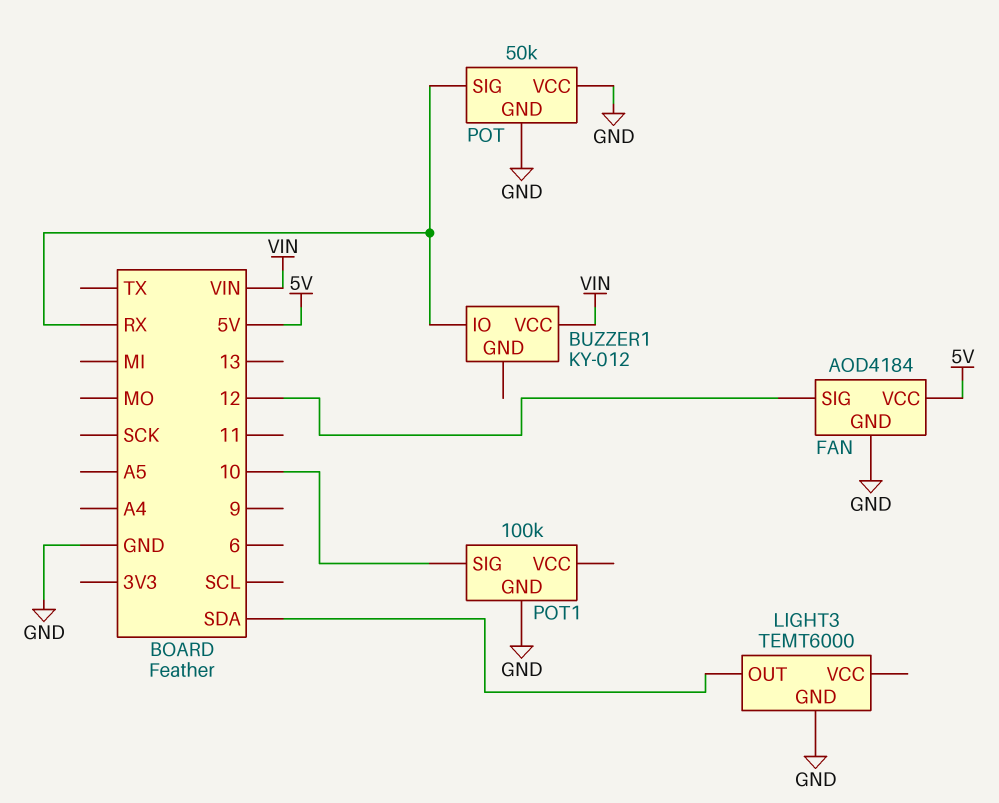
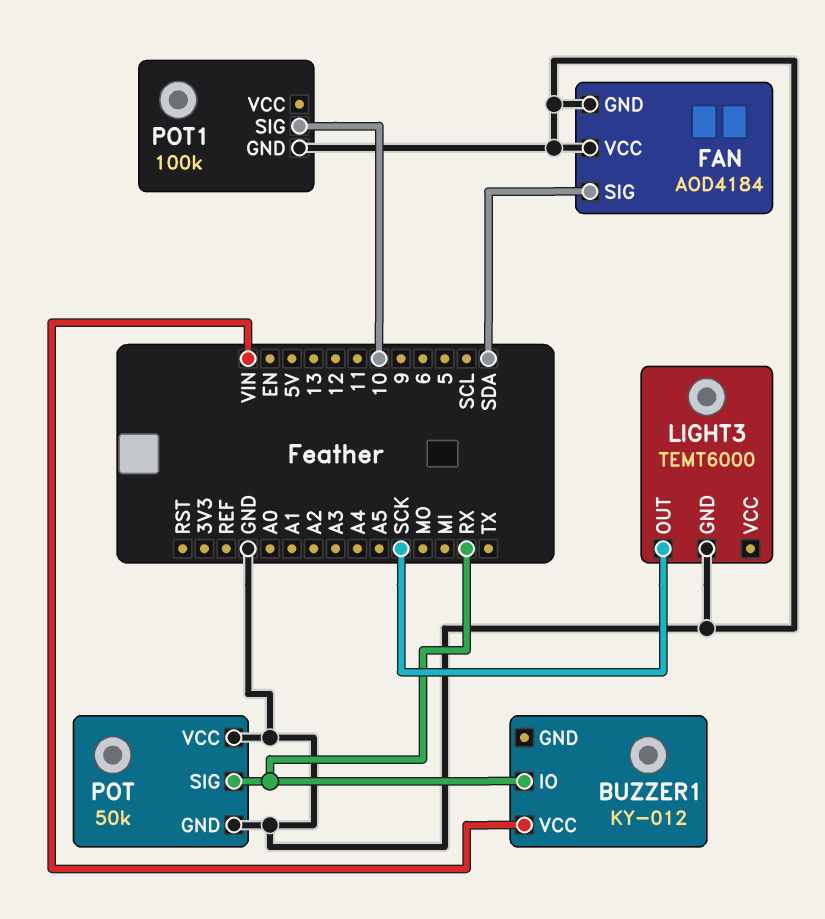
FAN pin SIG: 12 -> SDA
FAN pin VCC: 5V -> GND
LIGHT3 pin OUT: SDA -> SCK

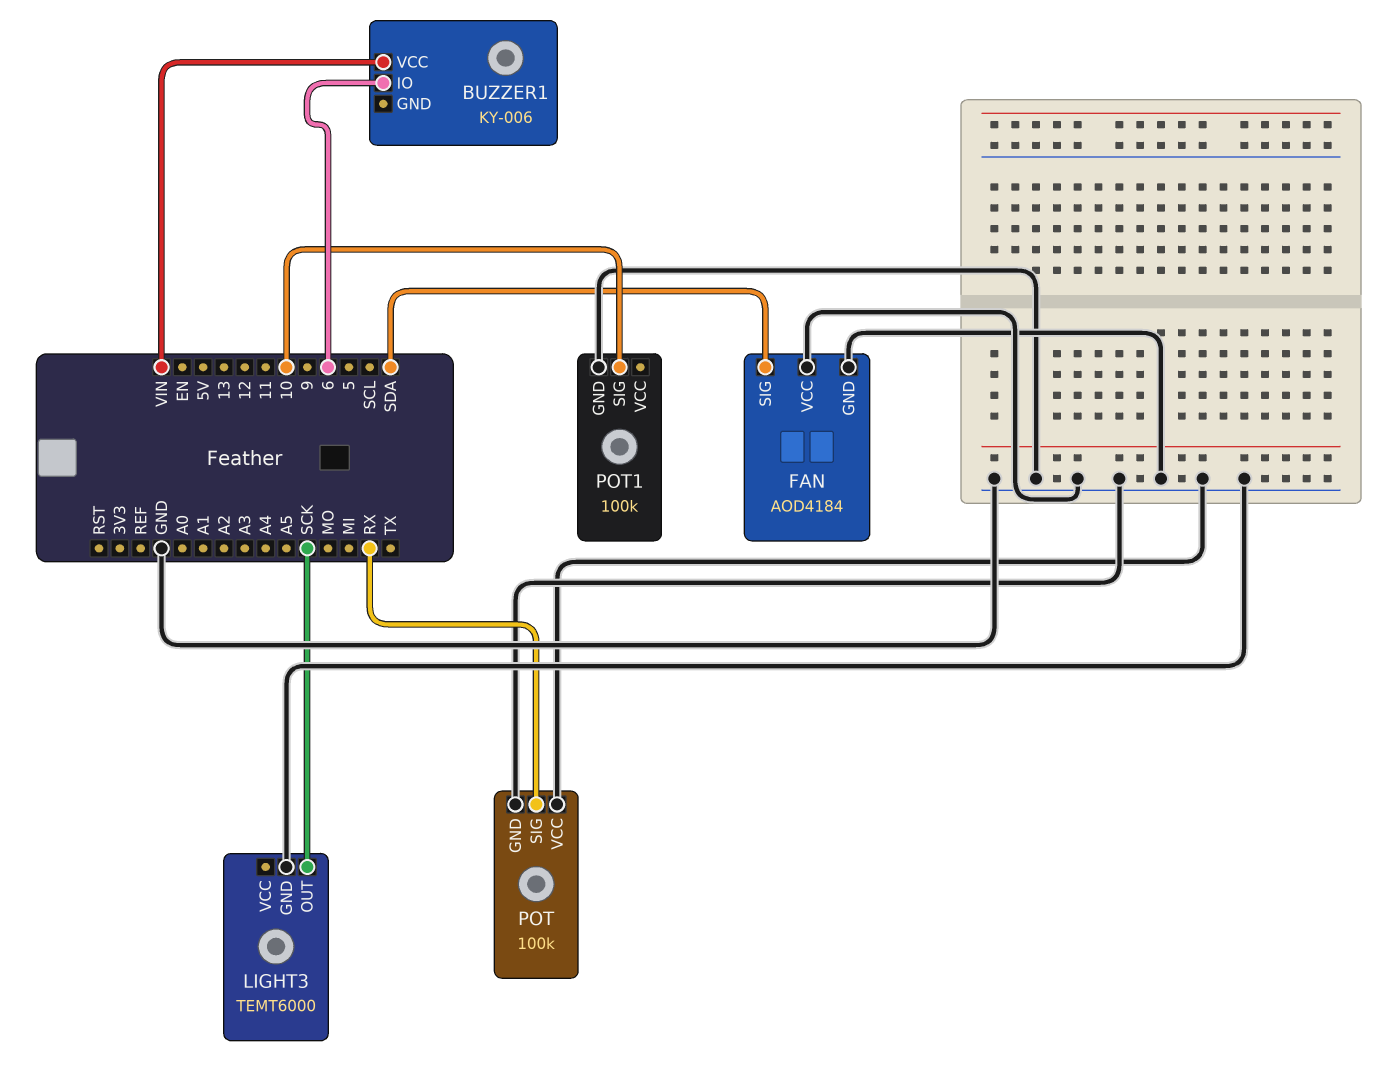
BUZZER1: KY-012 -> KY-006
BUZZER1 pin IO: RX -> 6
POT: 50k -> 100k

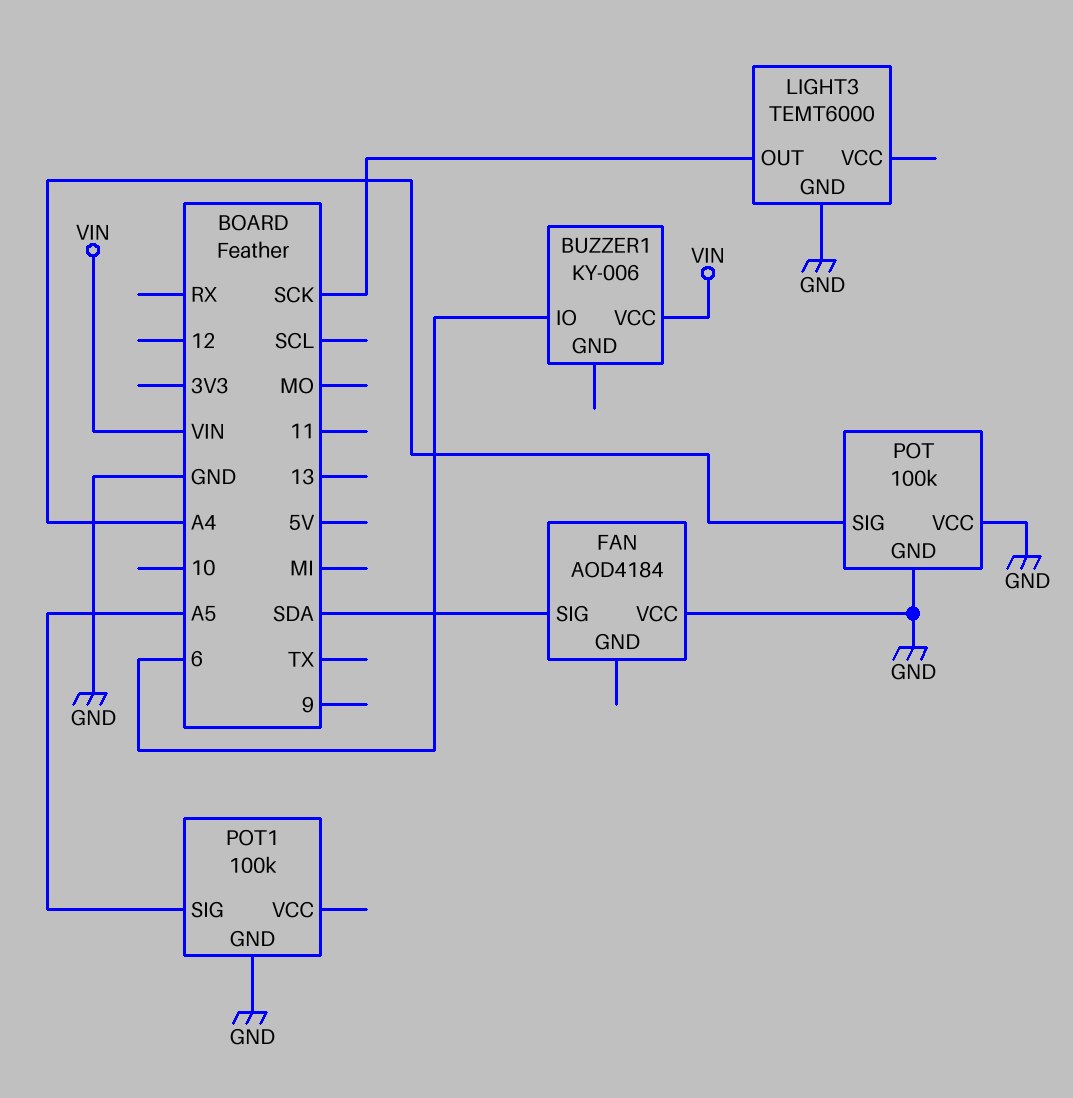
FAN pin GND: GND -> none
POT pin SIG: RX -> A4
POT1 pin SIG: 10 -> A5

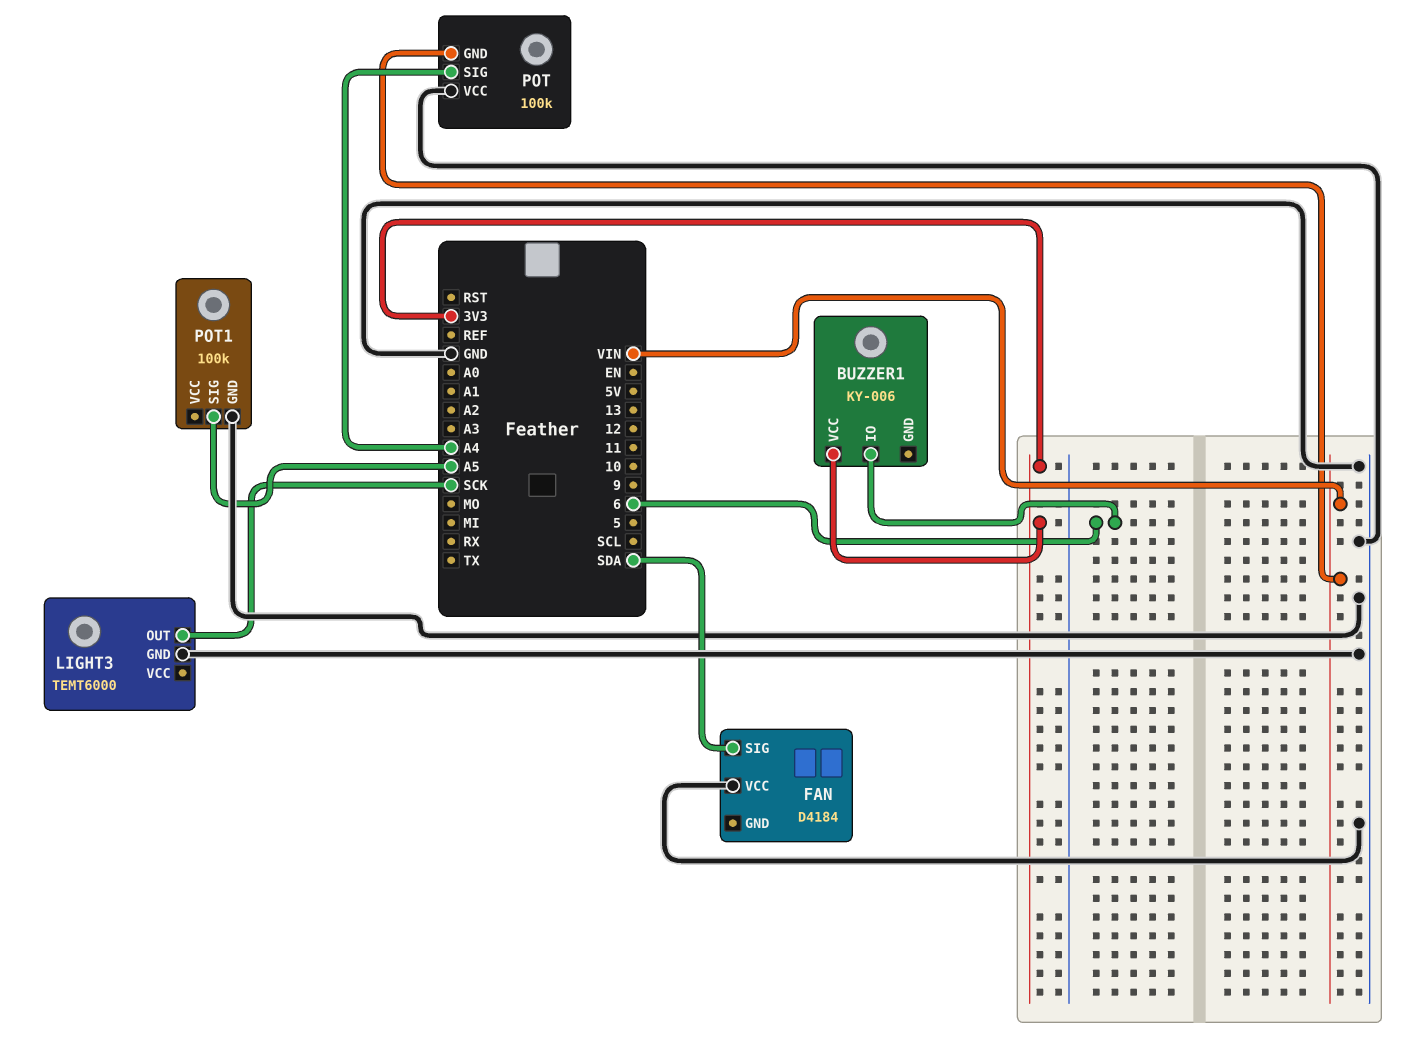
BUZZER1 pin VCC: VIN -> 3V3
FAN: AOD4184 -> D4184
POT pin GND: GND -> VIN

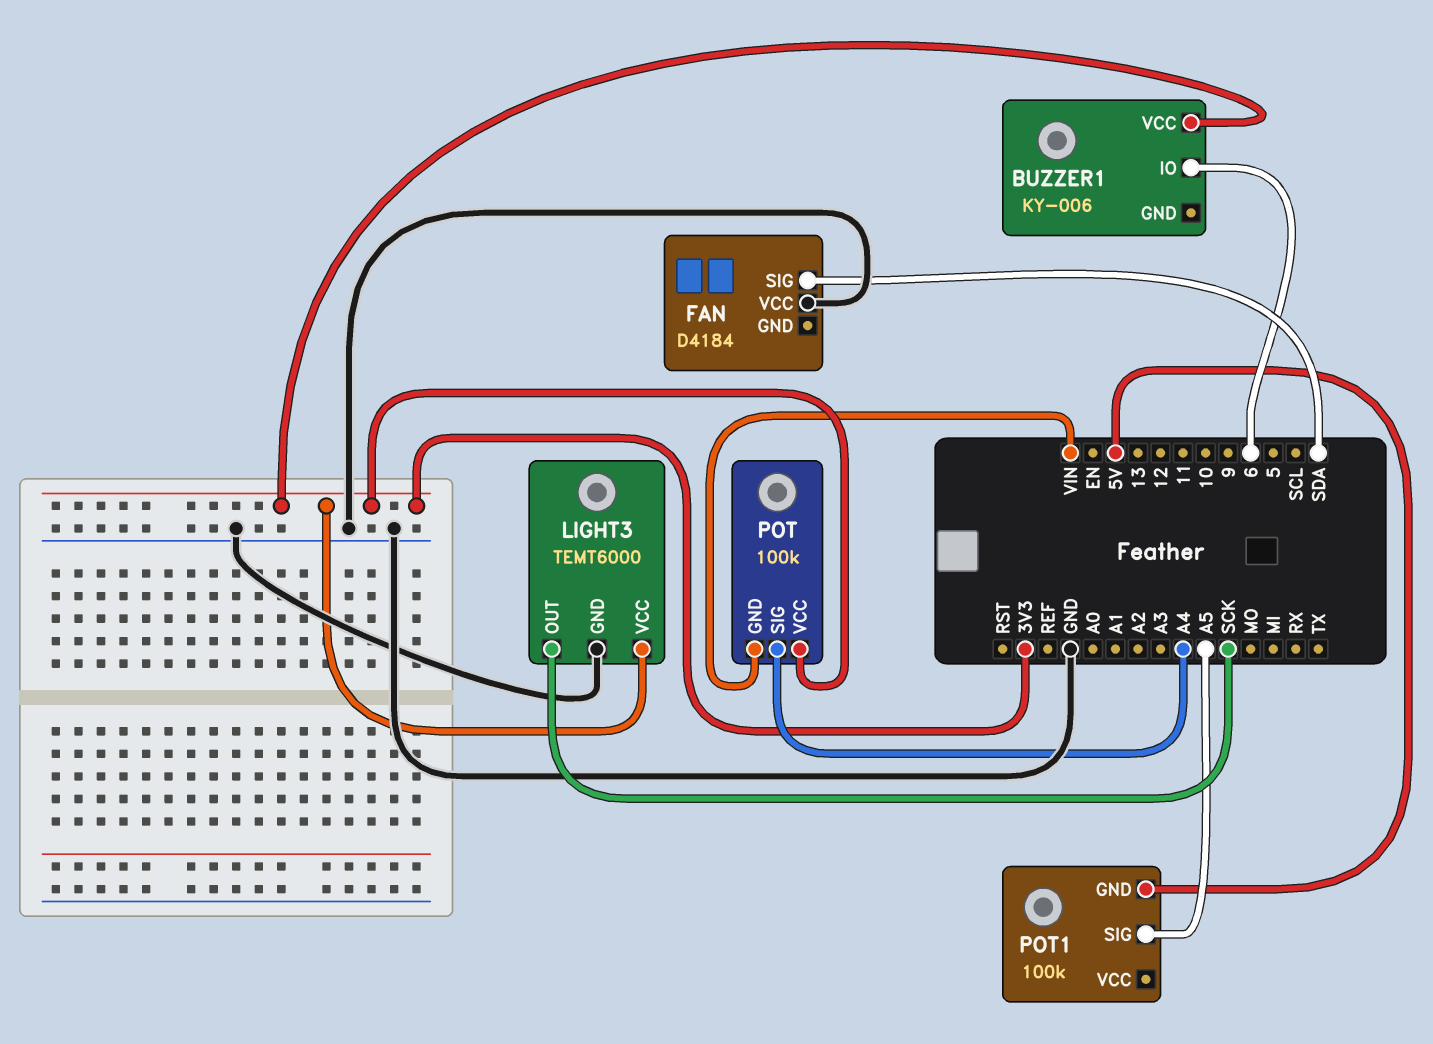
LIGHT3 pin VCC: none -> 3V3
POT pin VCC: GND -> 3V3
POT1 pin GND: GND -> 5V

